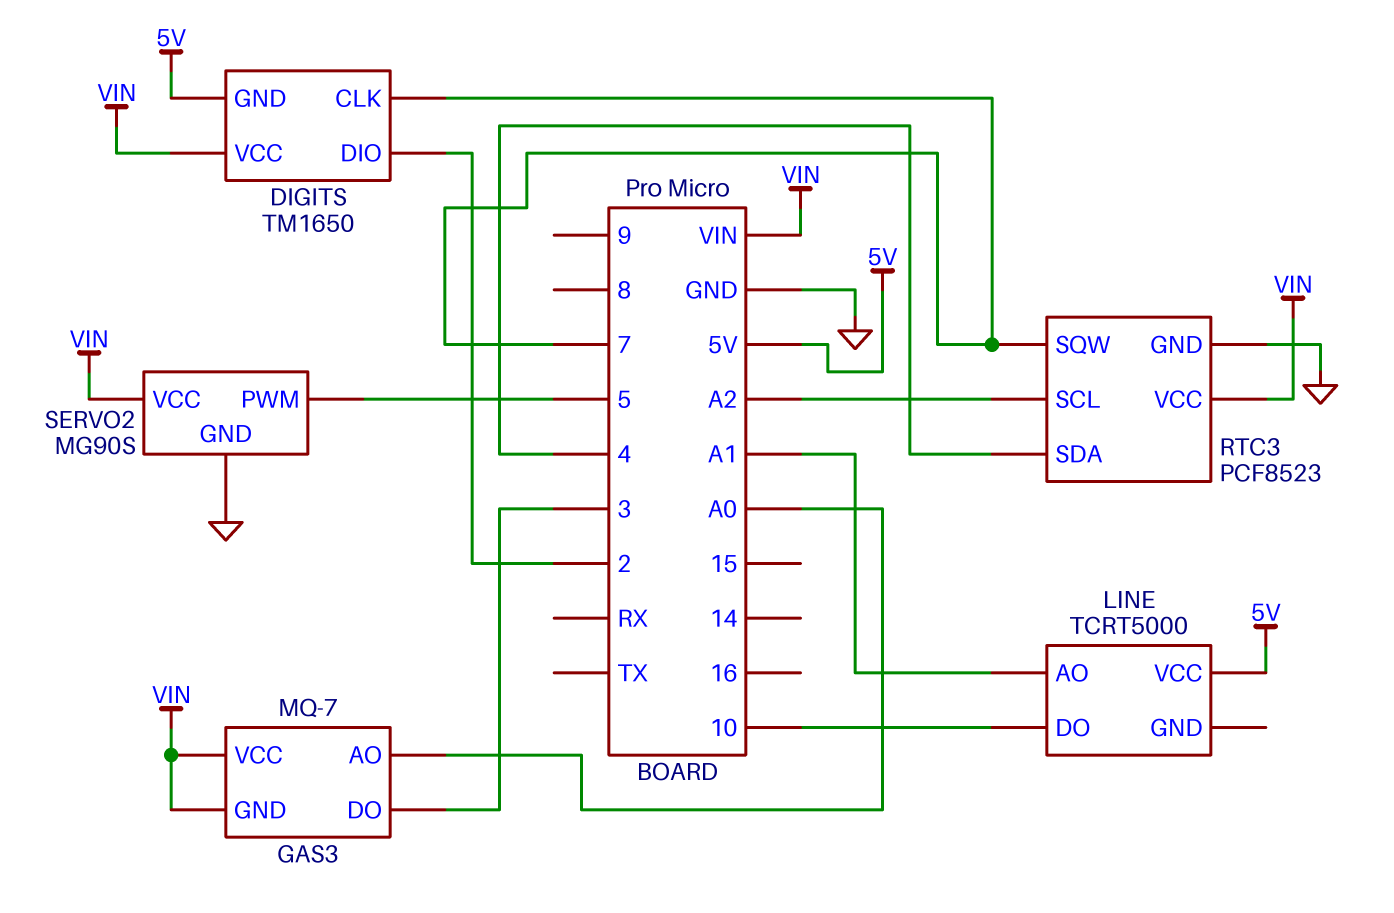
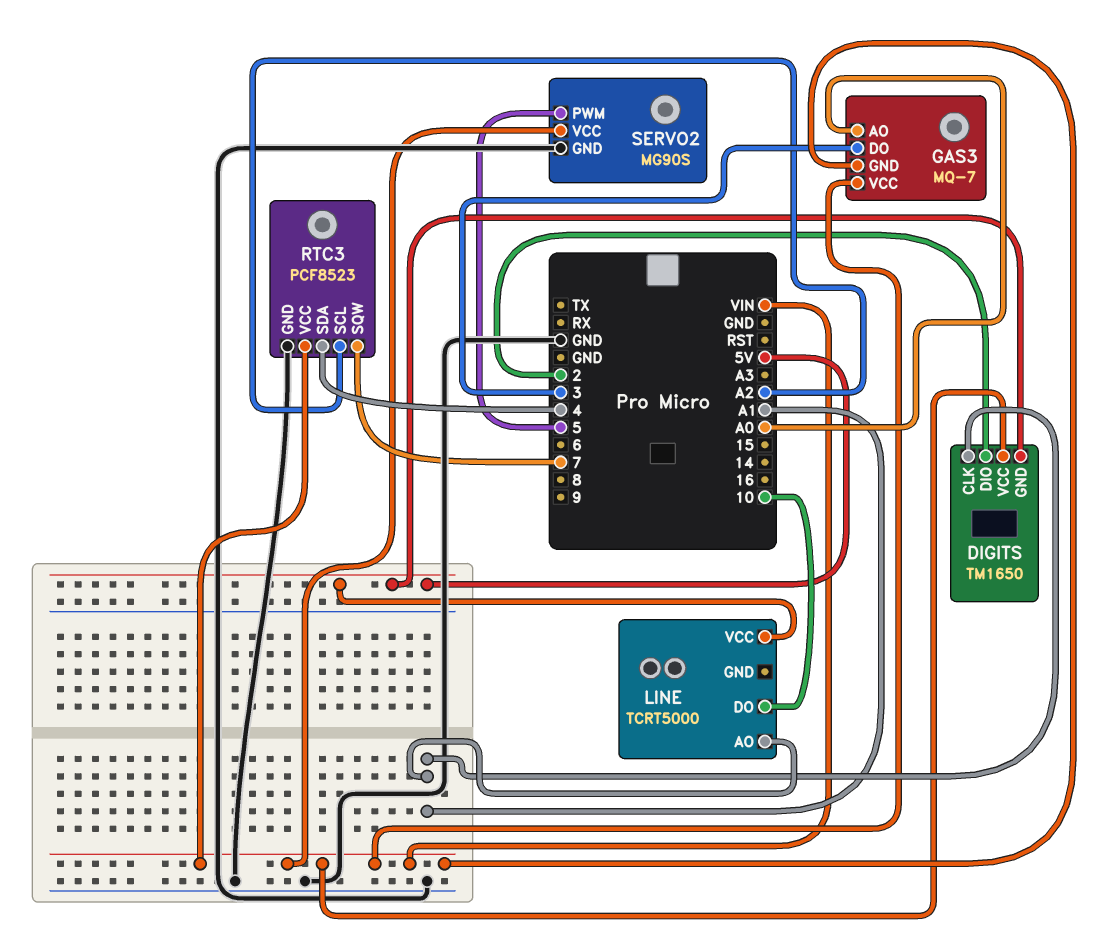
DIGITS pin CLK: 7 -> A1

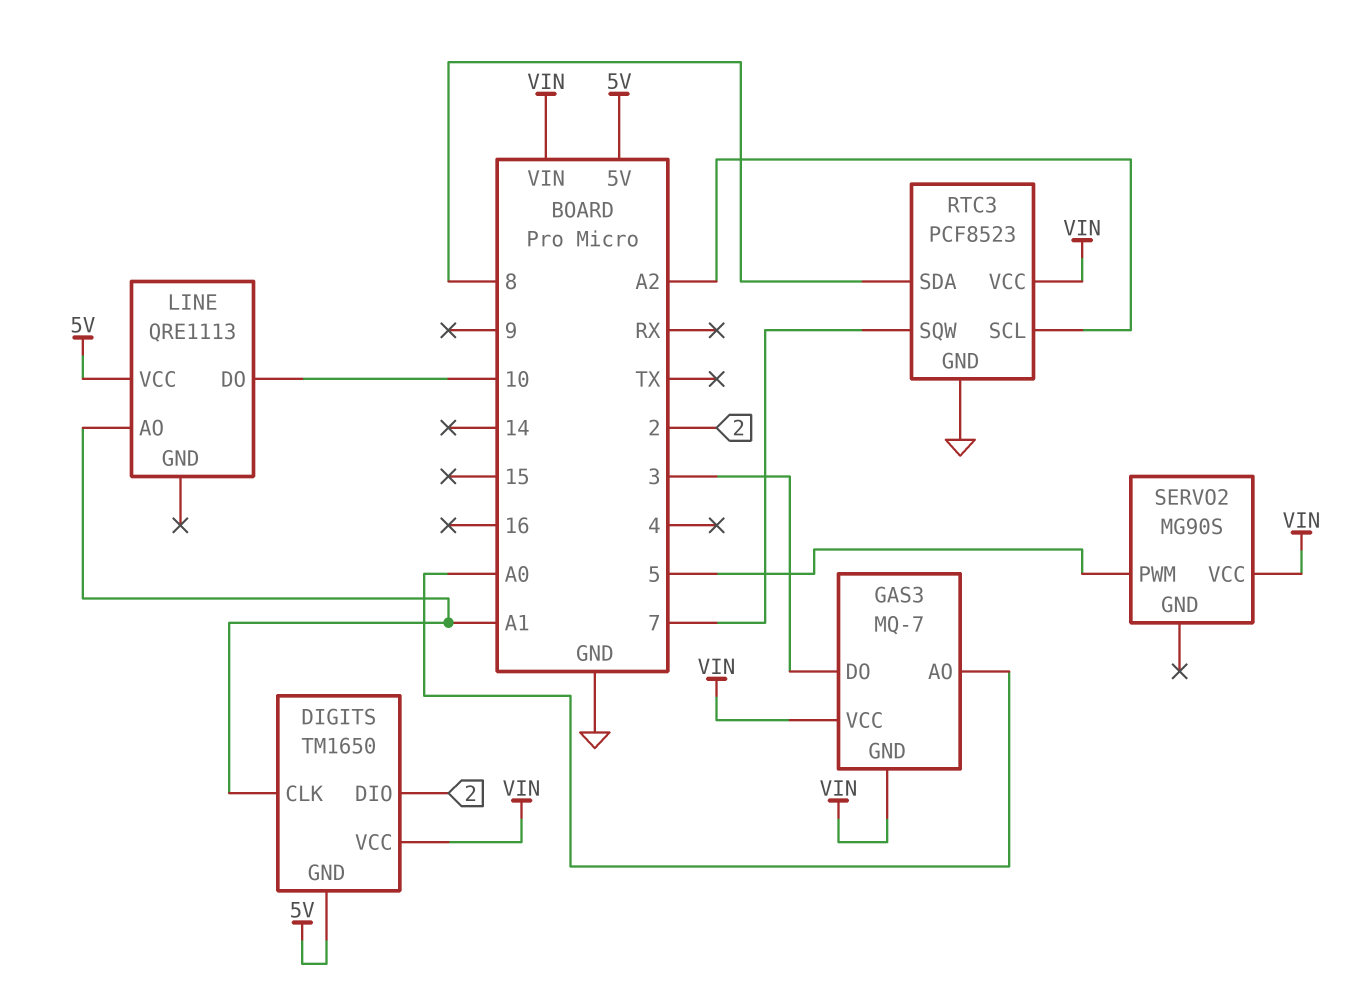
LINE: TCRT5000 -> QRE1113
RTC3 pin SDA: 4 -> 8
SERVO2 pin GND: GND -> none

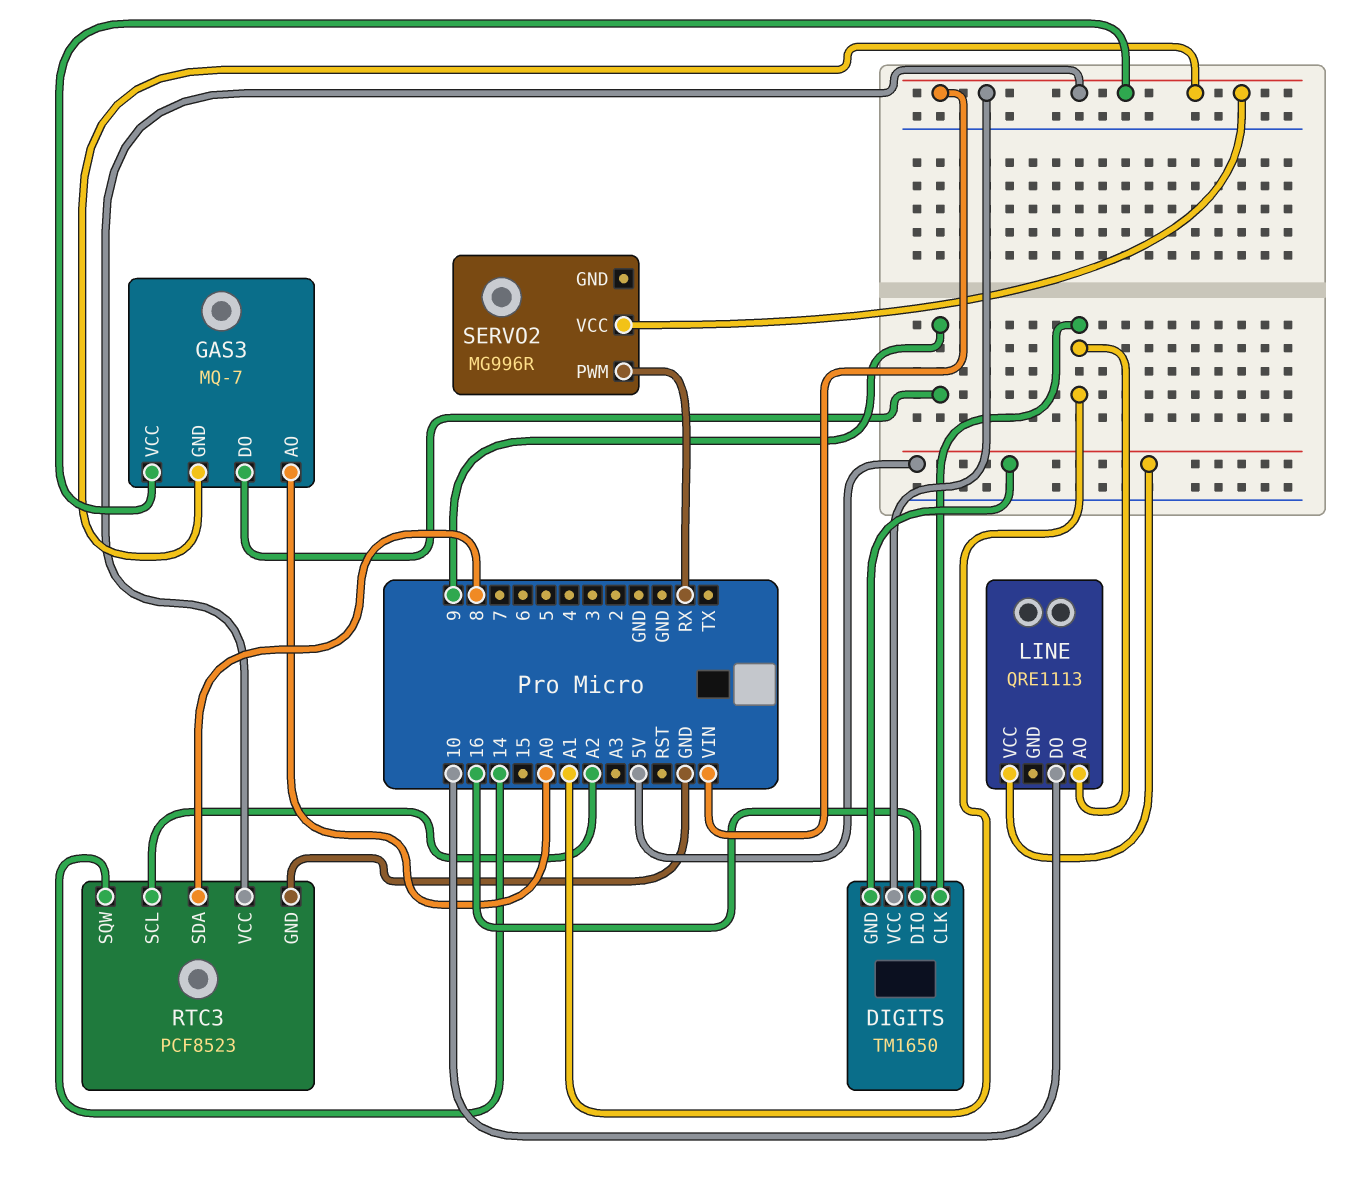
DIGITS pin DIO: 2 -> 16
GAS3 pin DO: 3 -> 9
RTC3 pin SQW: 7 -> 14
SERVO2: MG90S -> MG996R
SERVO2 pin PWM: 5 -> RX

